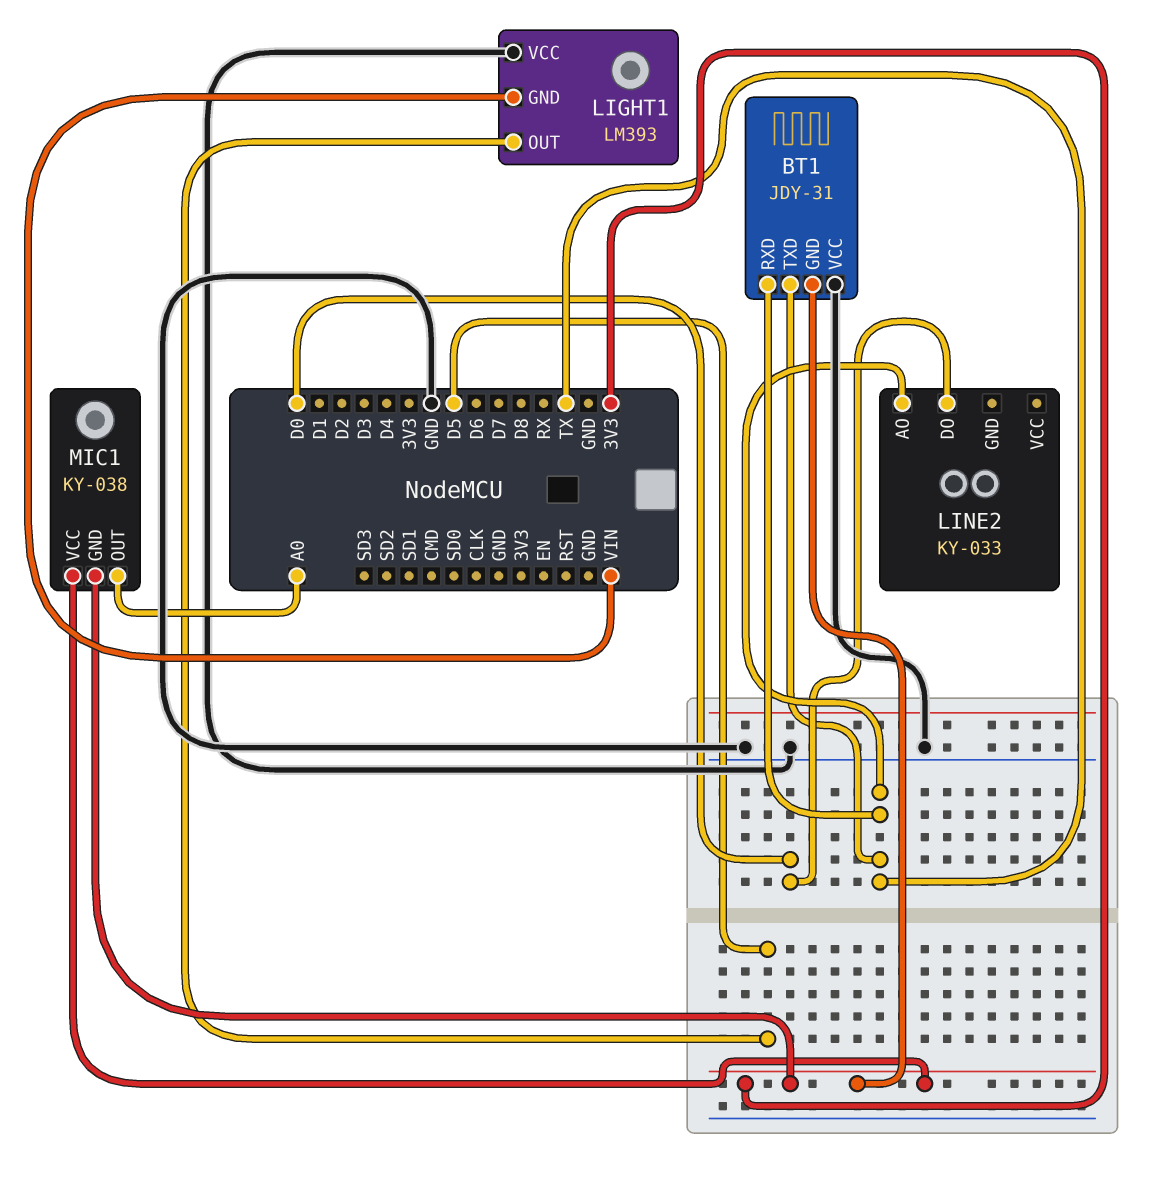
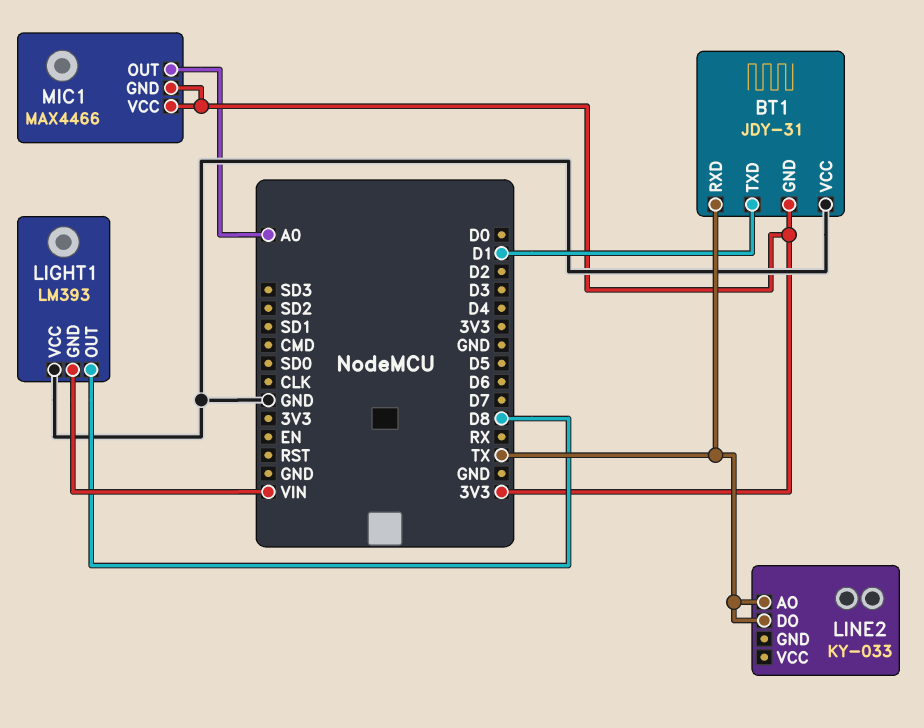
BT1 pin TXD: TX -> D1
LIGHT1 pin OUT: D5 -> D8
LINE2 pin DO: D0 -> TX
MIC1: KY-038 -> MAX4466

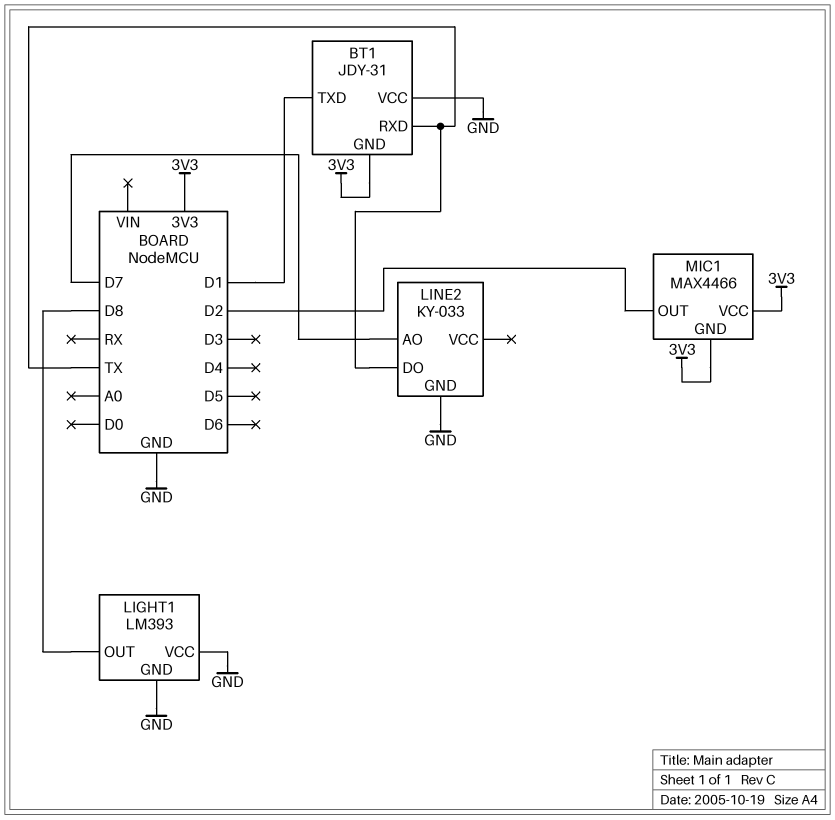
LIGHT1 pin GND: VIN -> GND
LINE2 pin AO: TX -> D7
LINE2 pin GND: none -> GND
MIC1 pin OUT: A0 -> D2

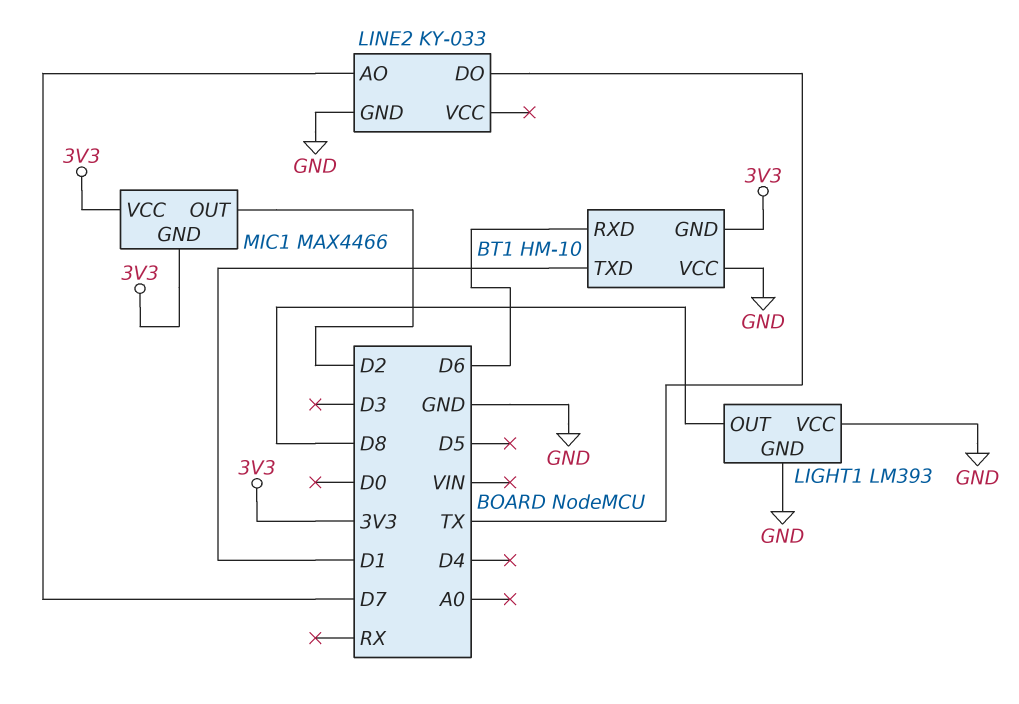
BT1: JDY-31 -> HM-10
BT1 pin RXD: TX -> D6

